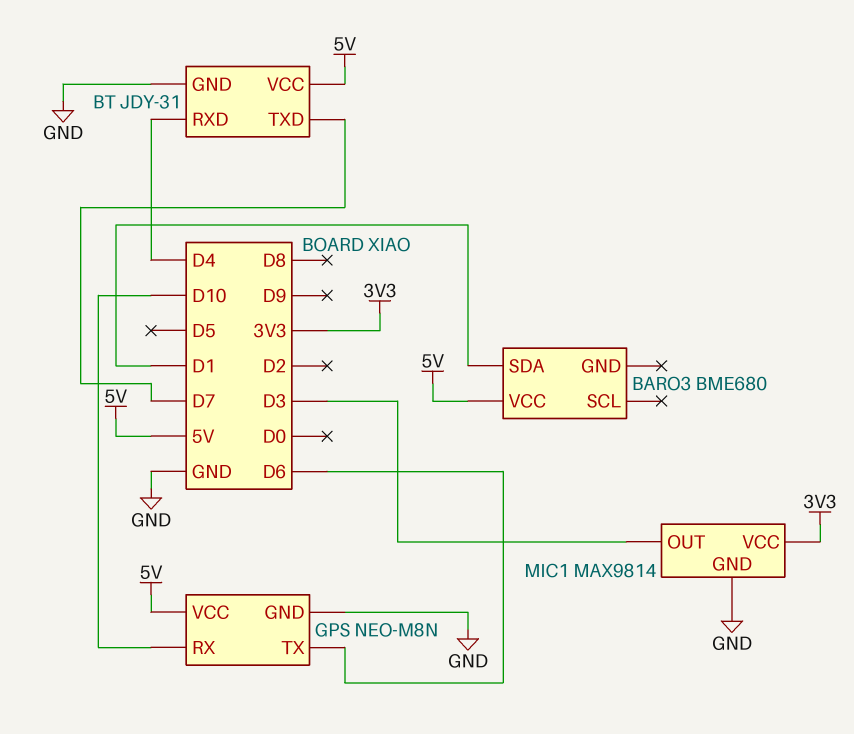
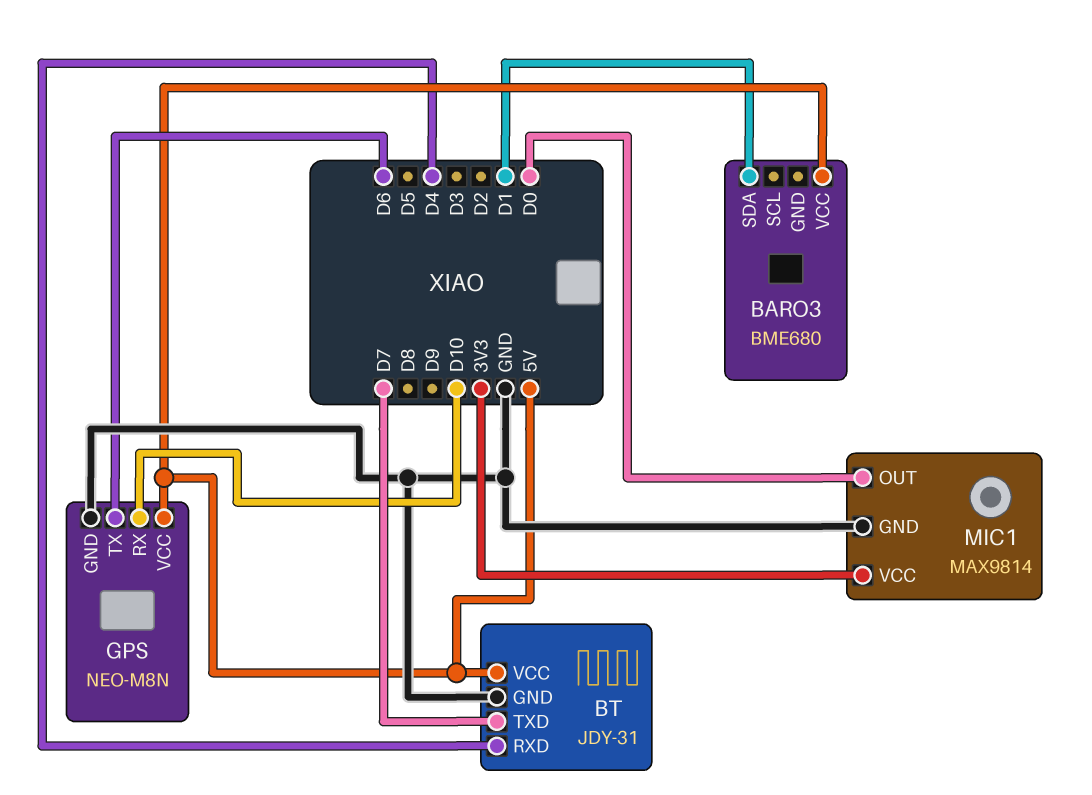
MIC1 pin OUT: D3 -> D0

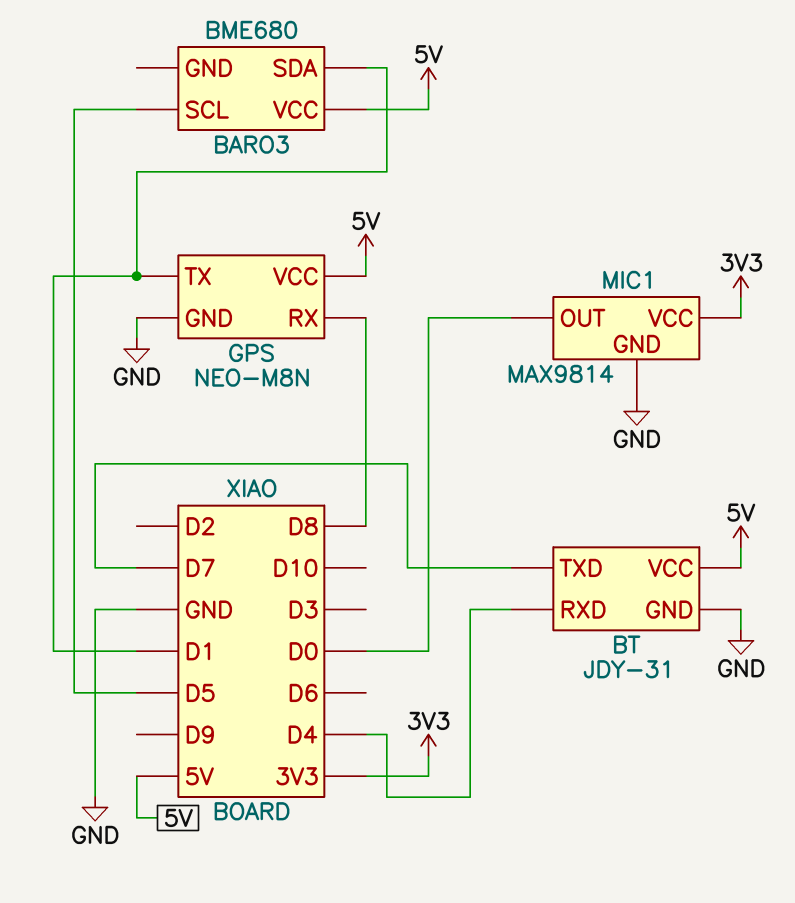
BARO3 pin SCL: none -> D5
GPS pin RX: D10 -> D8
GPS pin TX: D6 -> D1

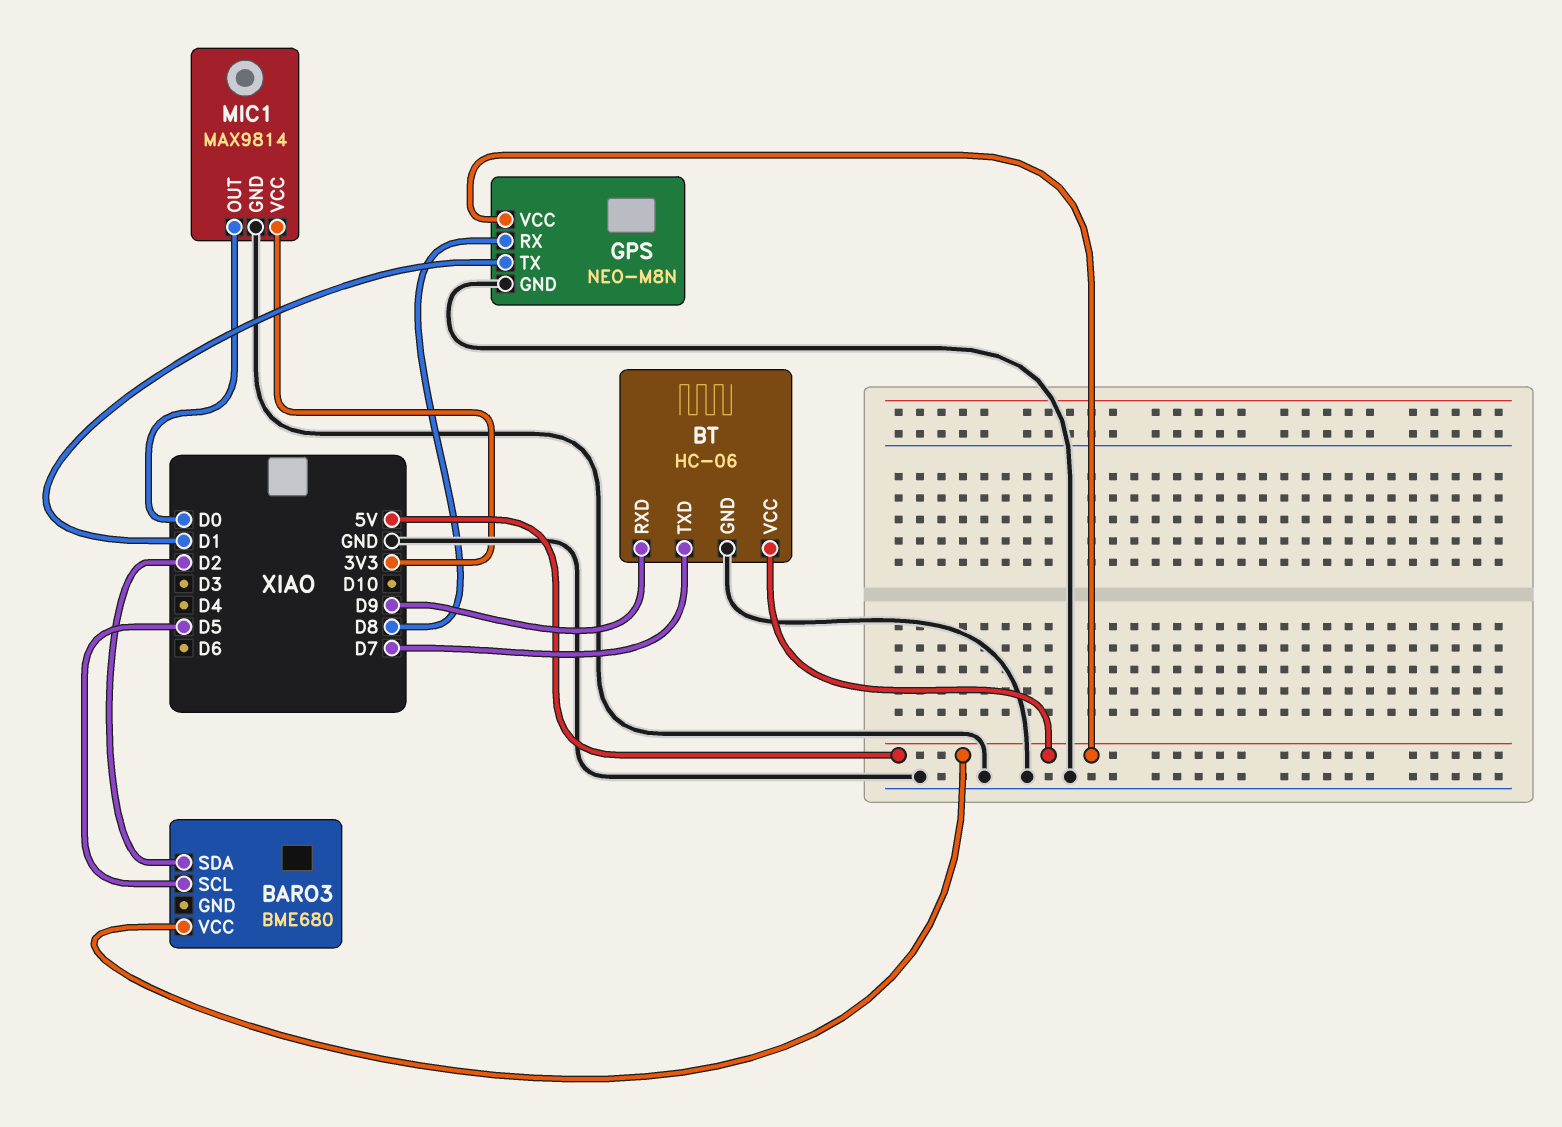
BARO3 pin SDA: D1 -> D2
BT: JDY-31 -> HC-06
BT pin RXD: D4 -> D9

